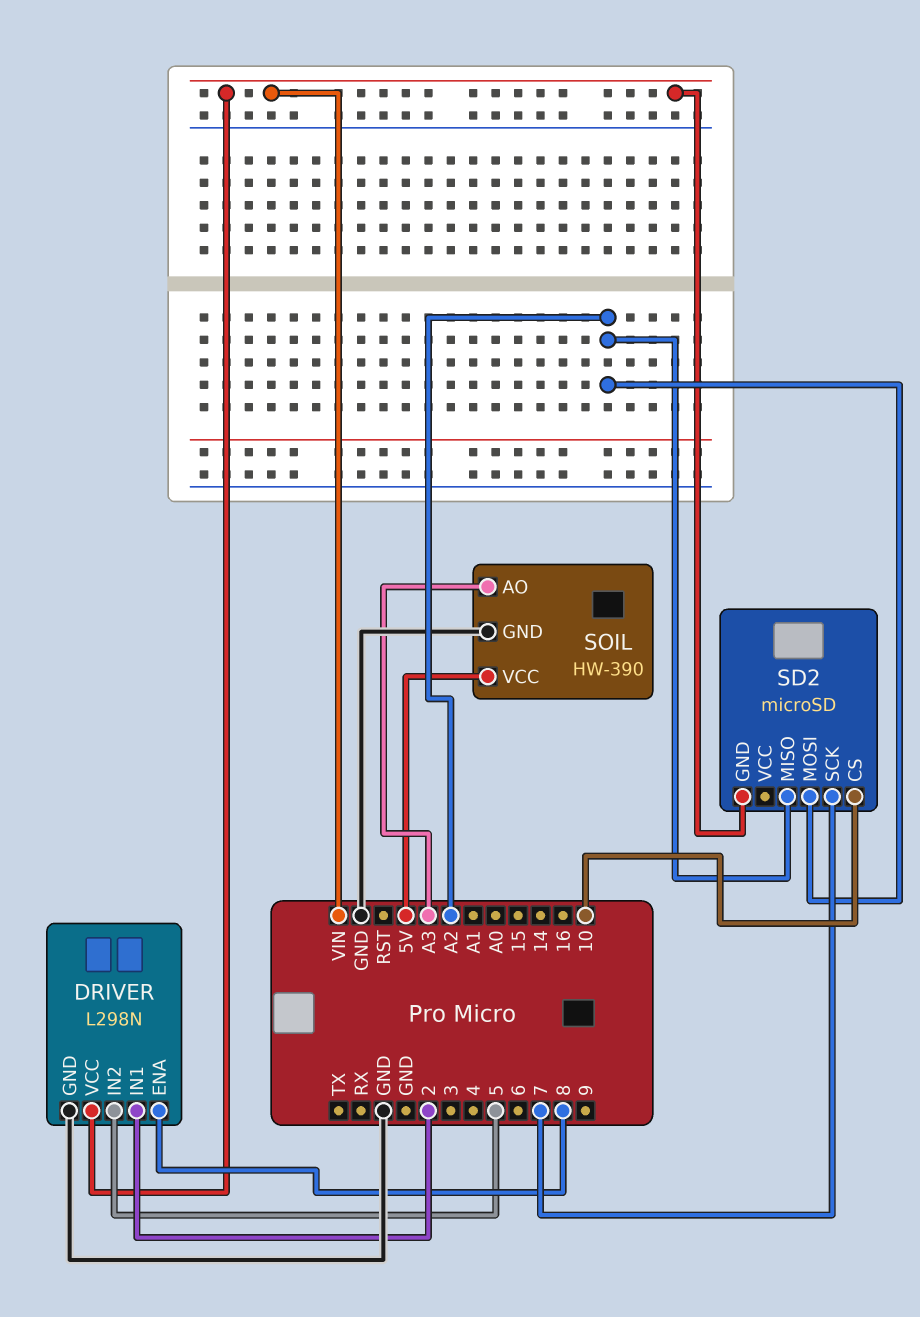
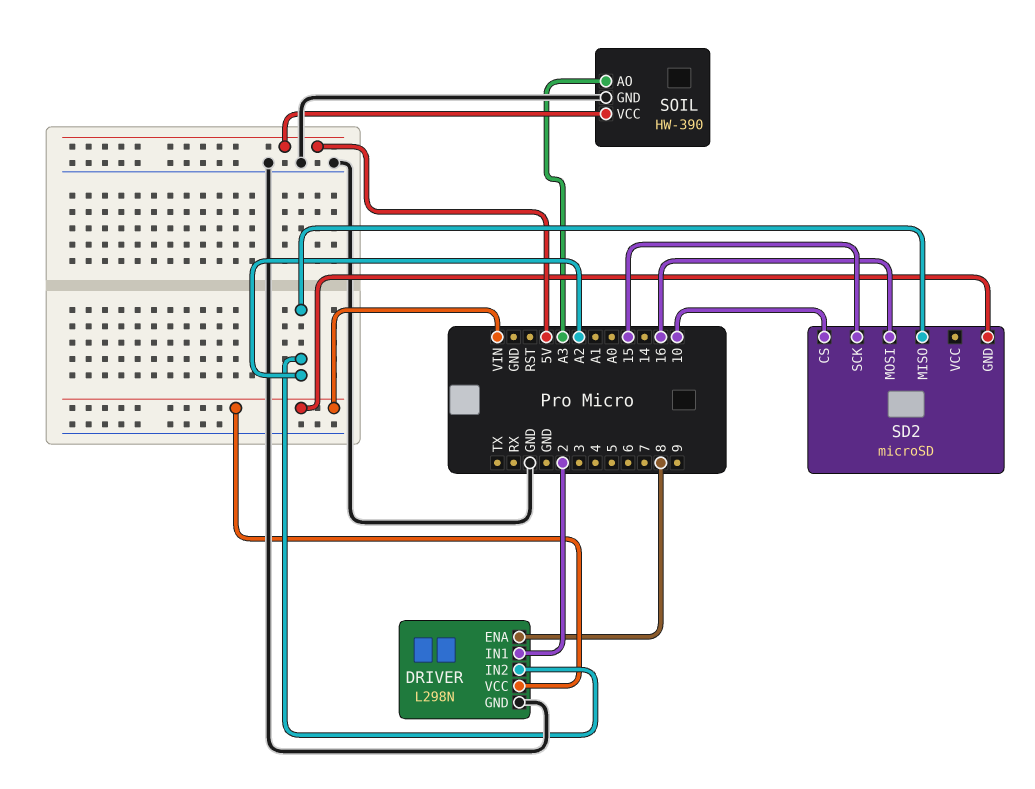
DRIVER pin IN2: 5 -> A2
SD2 pin MOSI: A2 -> 16
SD2 pin SCK: 7 -> 15

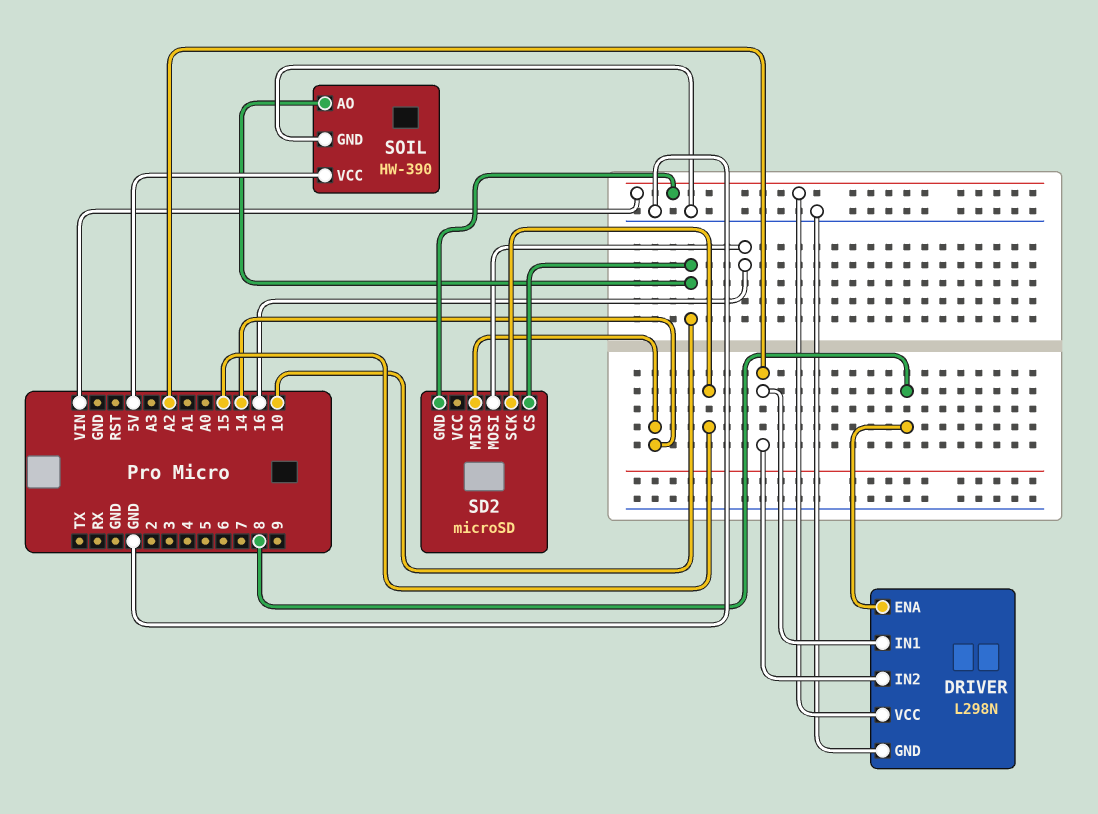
DRIVER pin IN1: 2 -> A2
SD2 pin MISO: A2 -> 14
SOIL pin AO: A3 -> 10

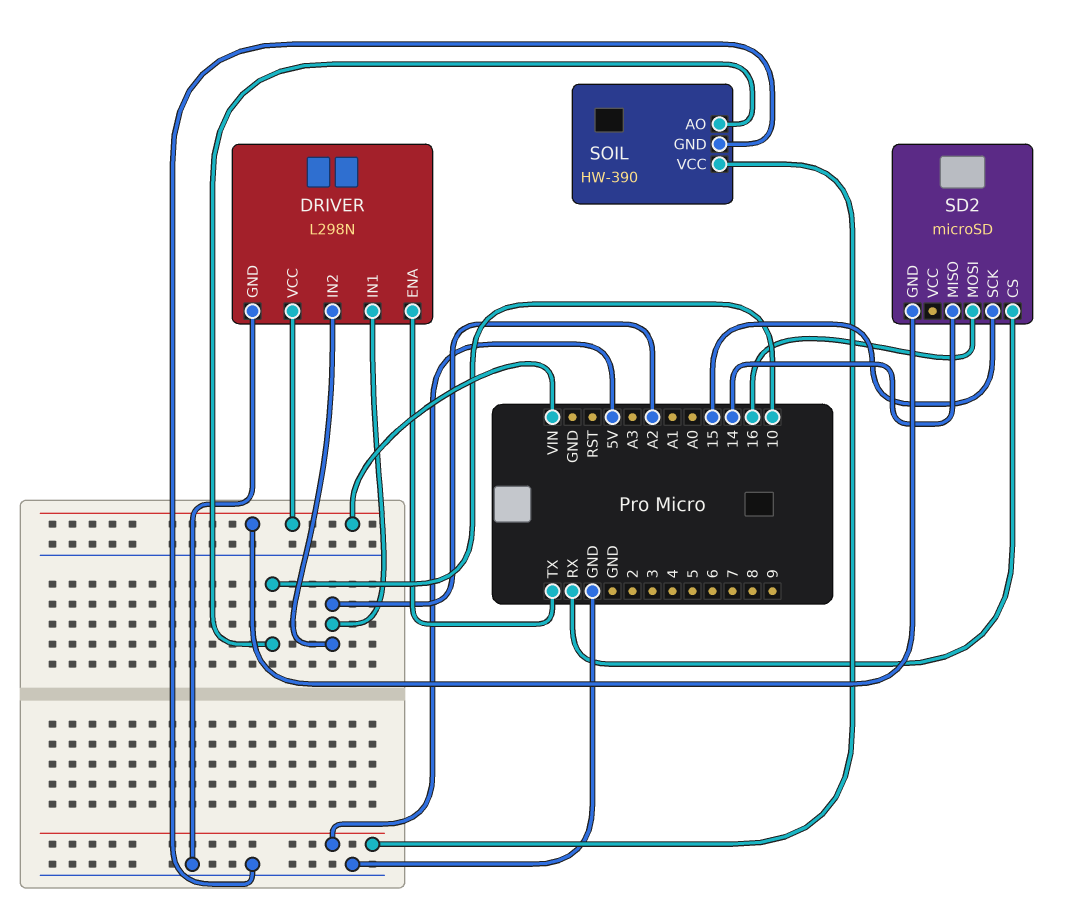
DRIVER pin ENA: 8 -> TX
SD2 pin CS: 10 -> RX

